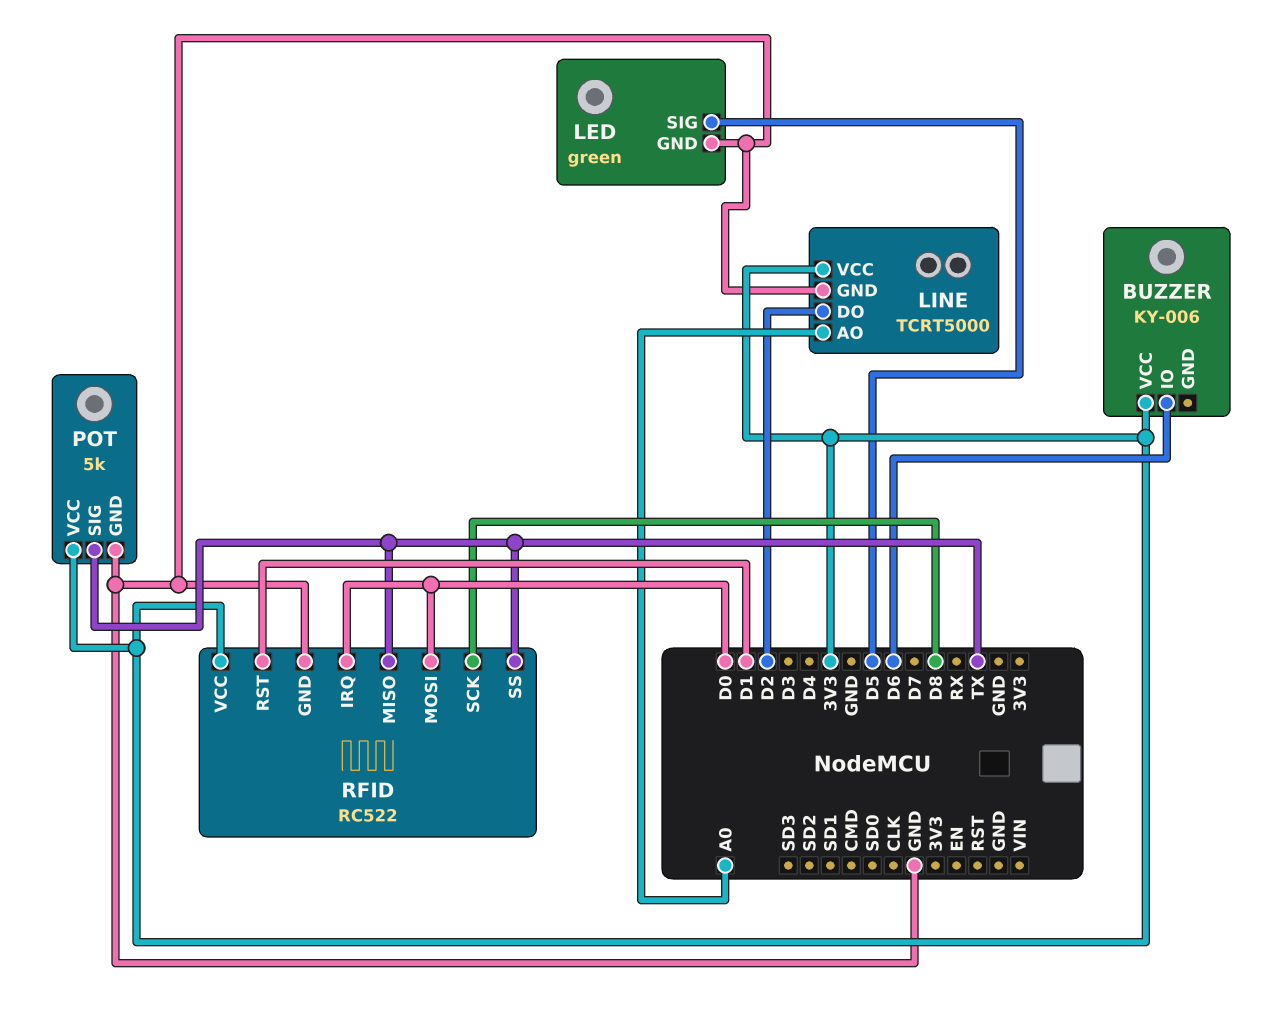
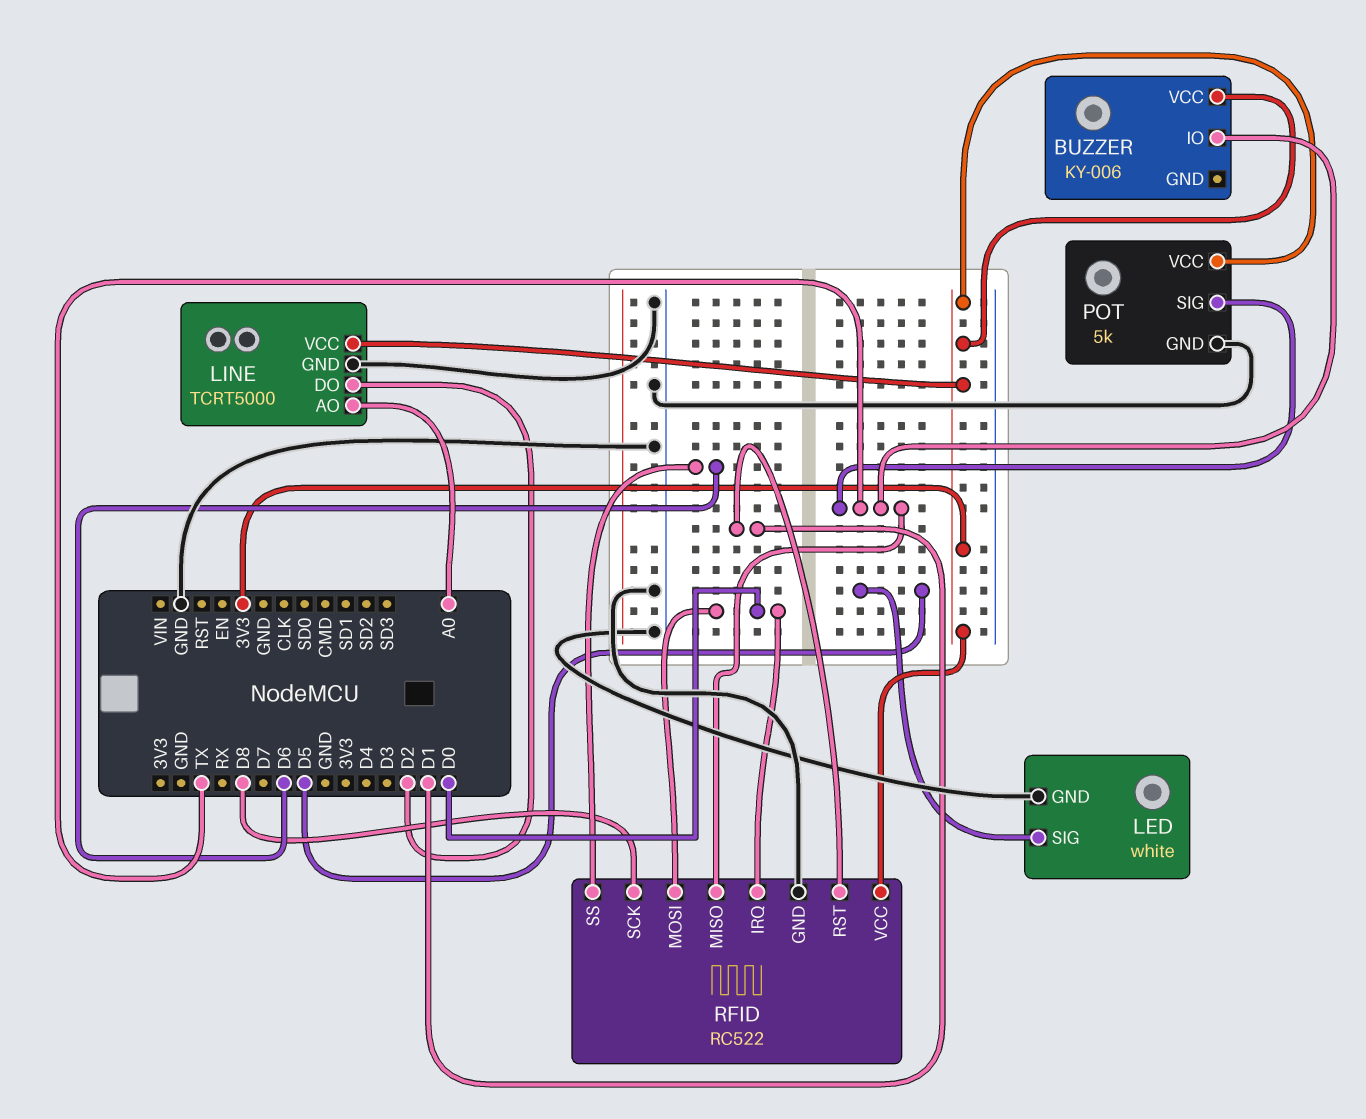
BUZZER pin IO: D6 -> TX
LED: green -> white
RFID pin SS: TX -> D6

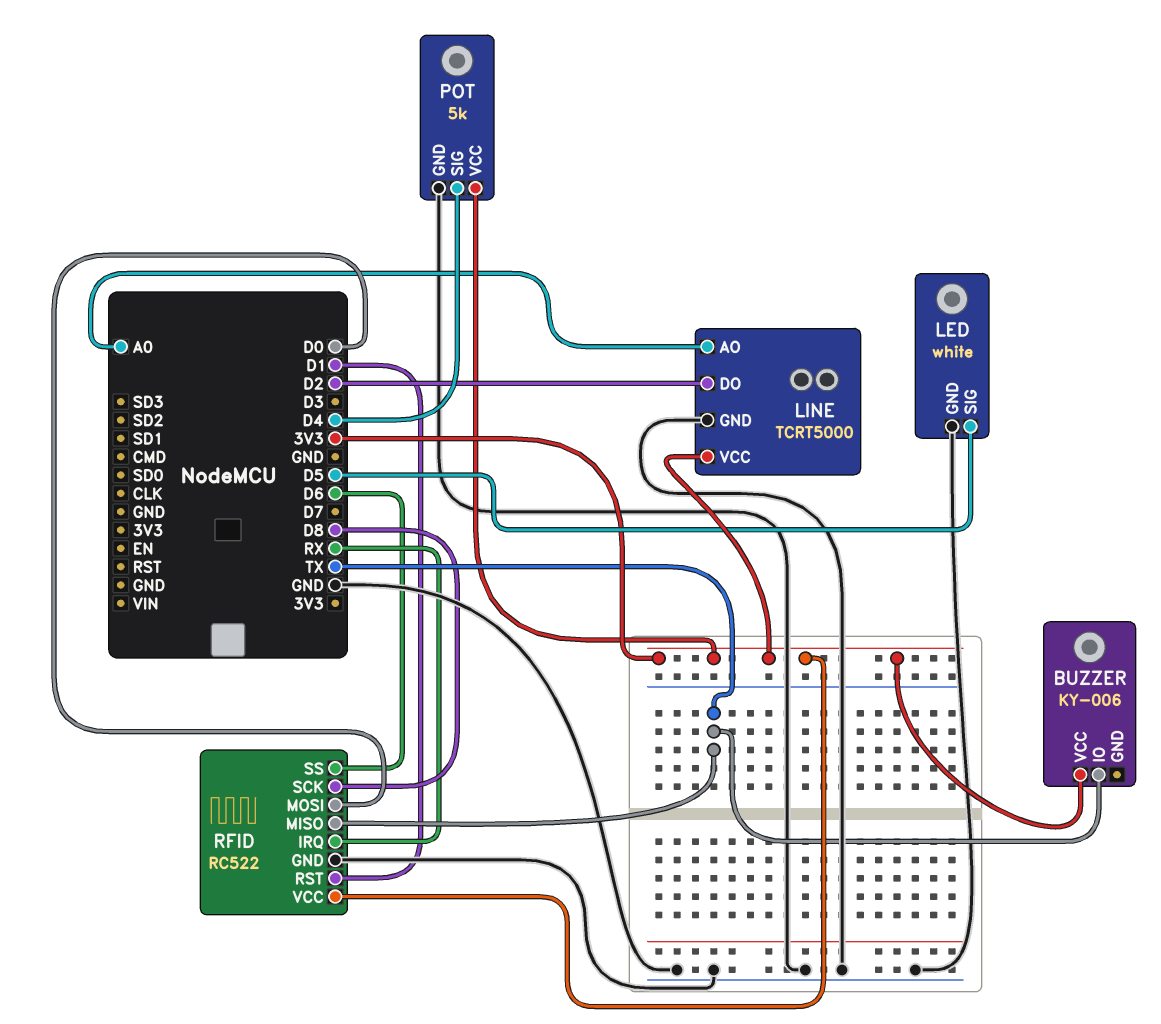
POT pin SIG: TX -> D4
RFID pin IRQ: D0 -> RX

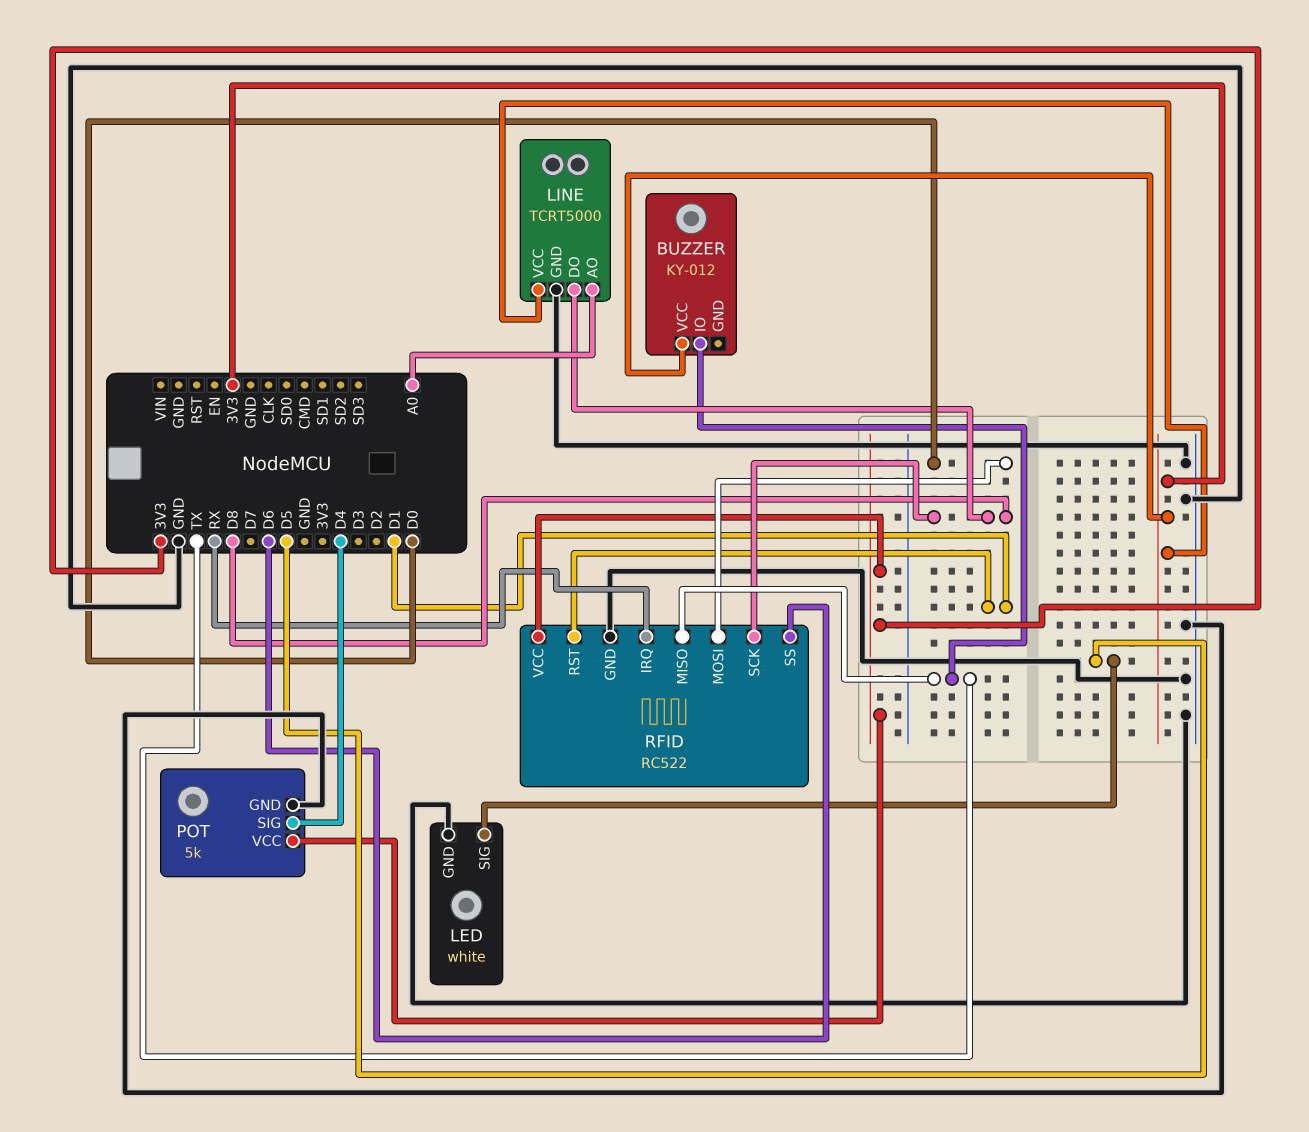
BUZZER: KY-006 -> KY-012
LINE pin DO: D2 -> D8

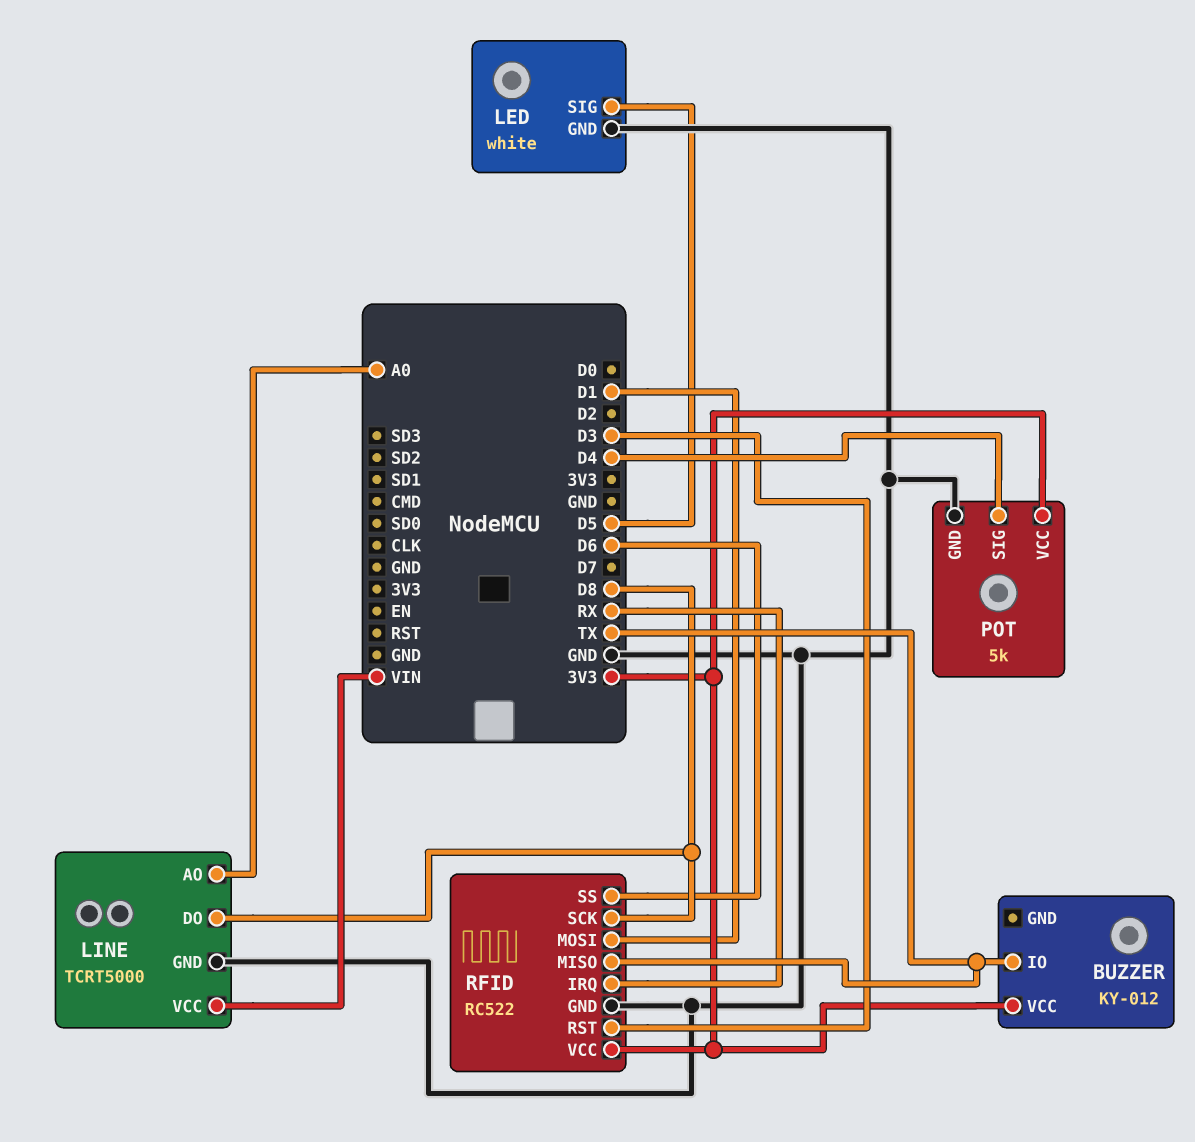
LINE pin VCC: 3V3 -> VIN
RFID pin MOSI: D0 -> D1
RFID pin RST: D1 -> D3

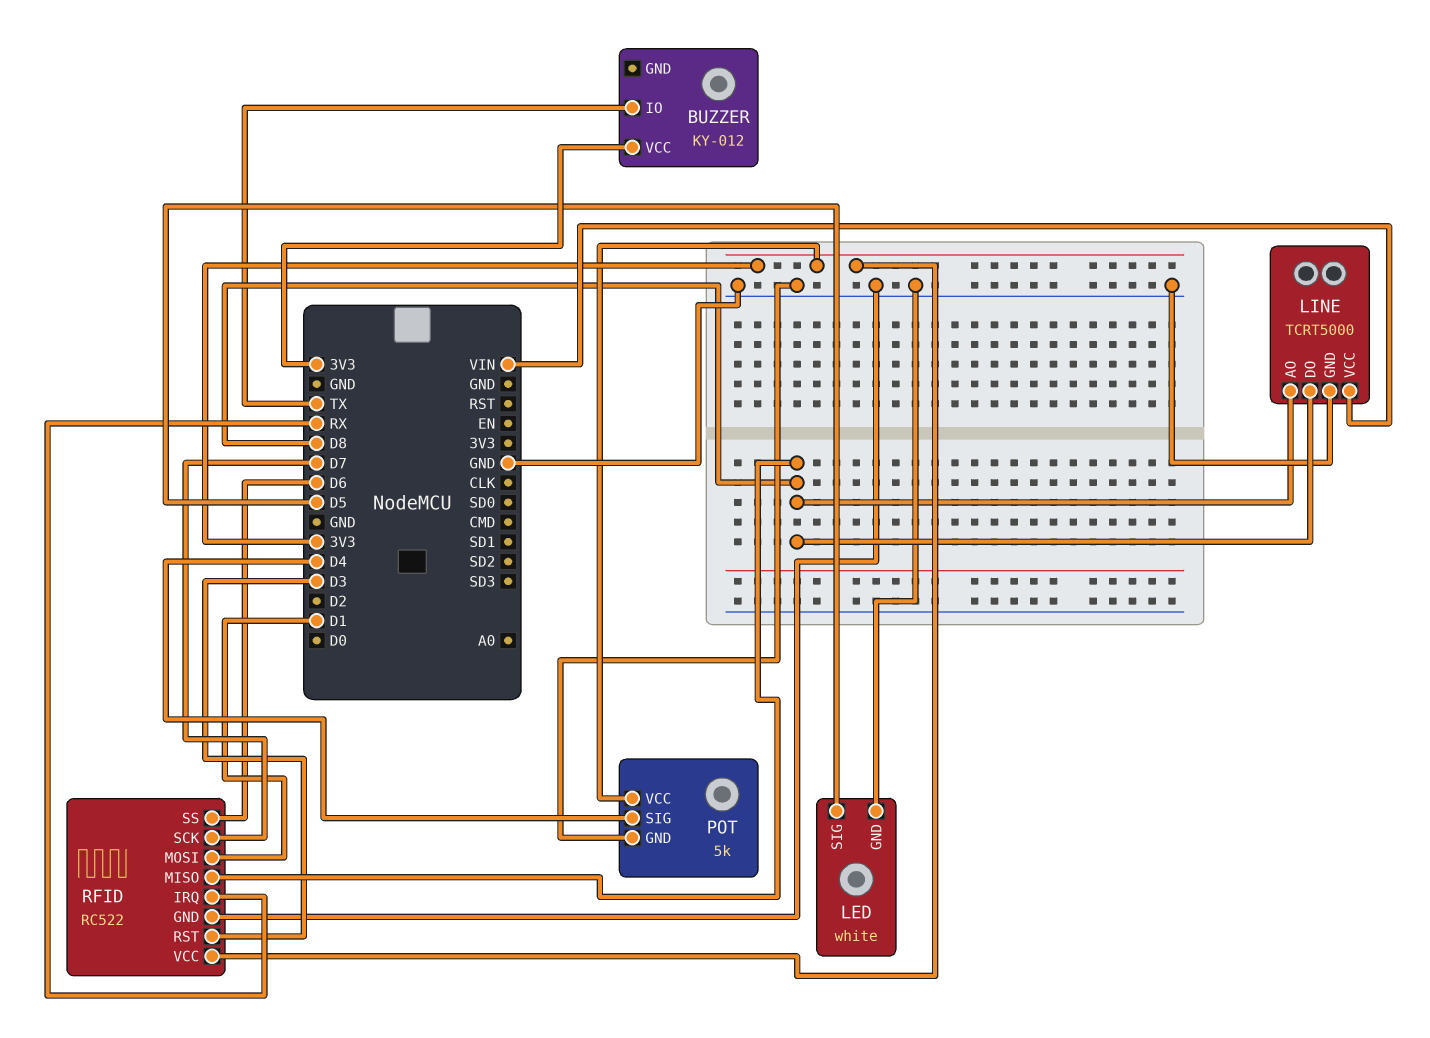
LINE pin AO: A0 -> D8
RFID pin MISO: TX -> D8
RFID pin SCK: D8 -> D7

